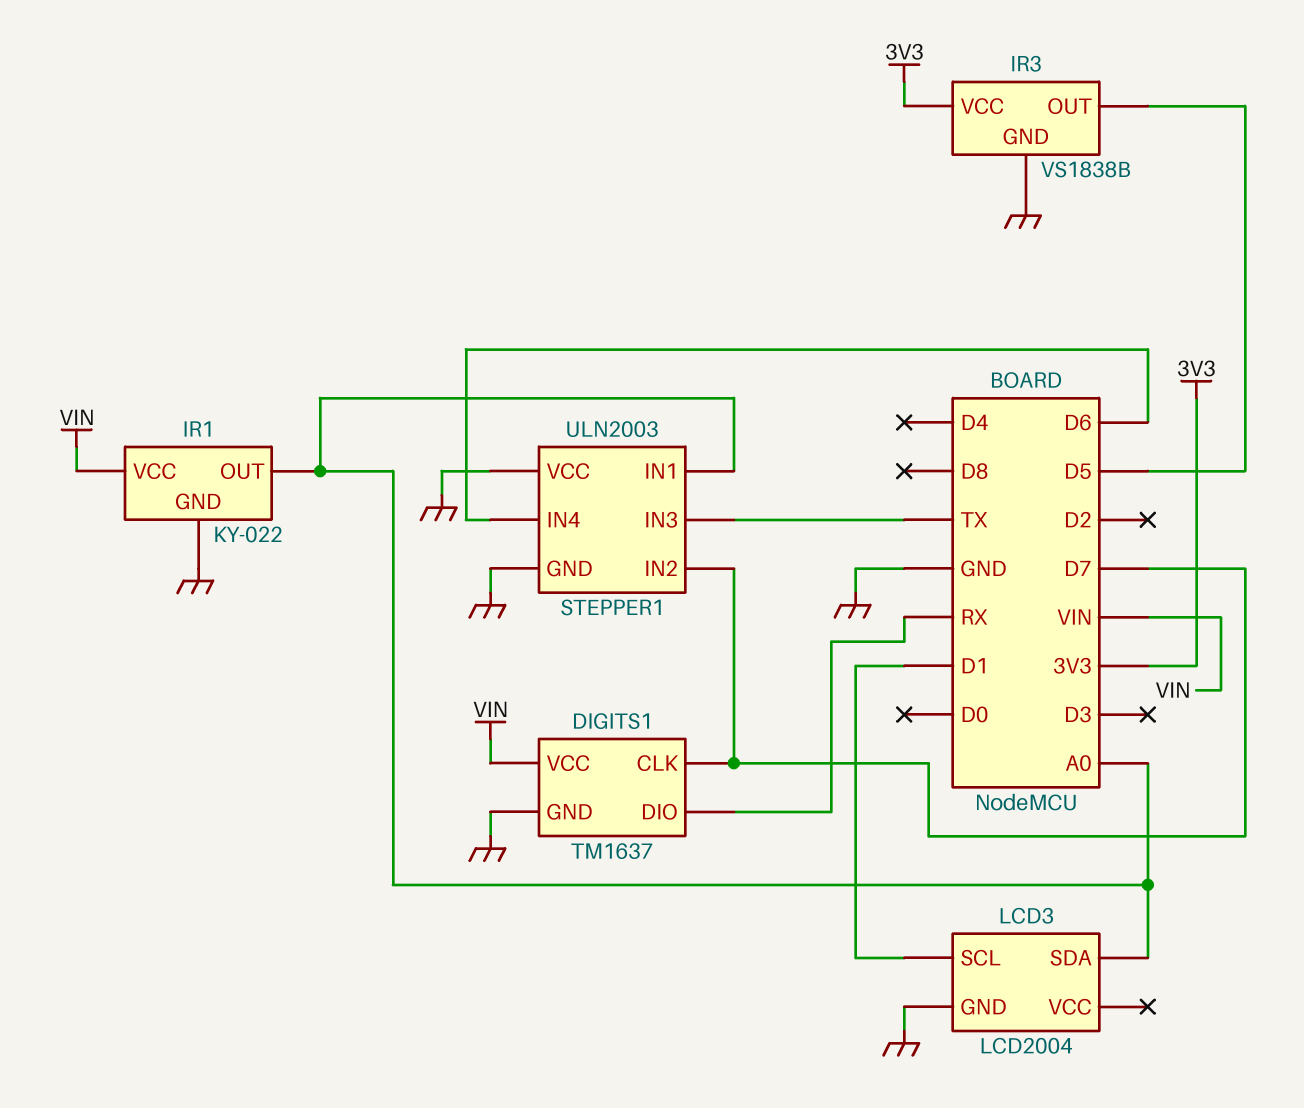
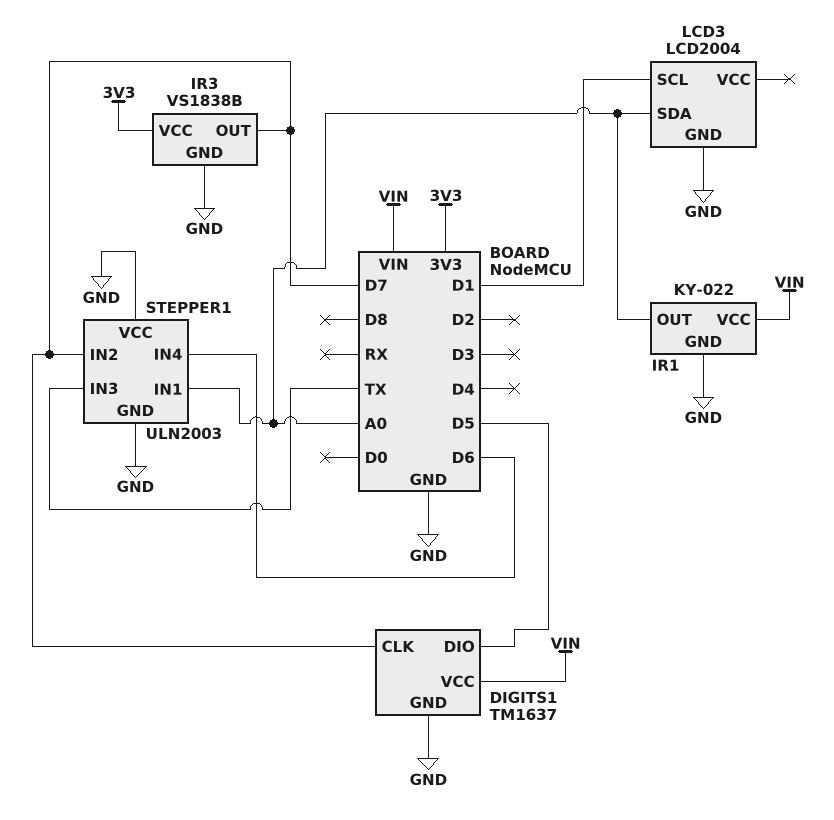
DIGITS1 pin DIO: RX -> D5
IR3 pin OUT: D5 -> D7

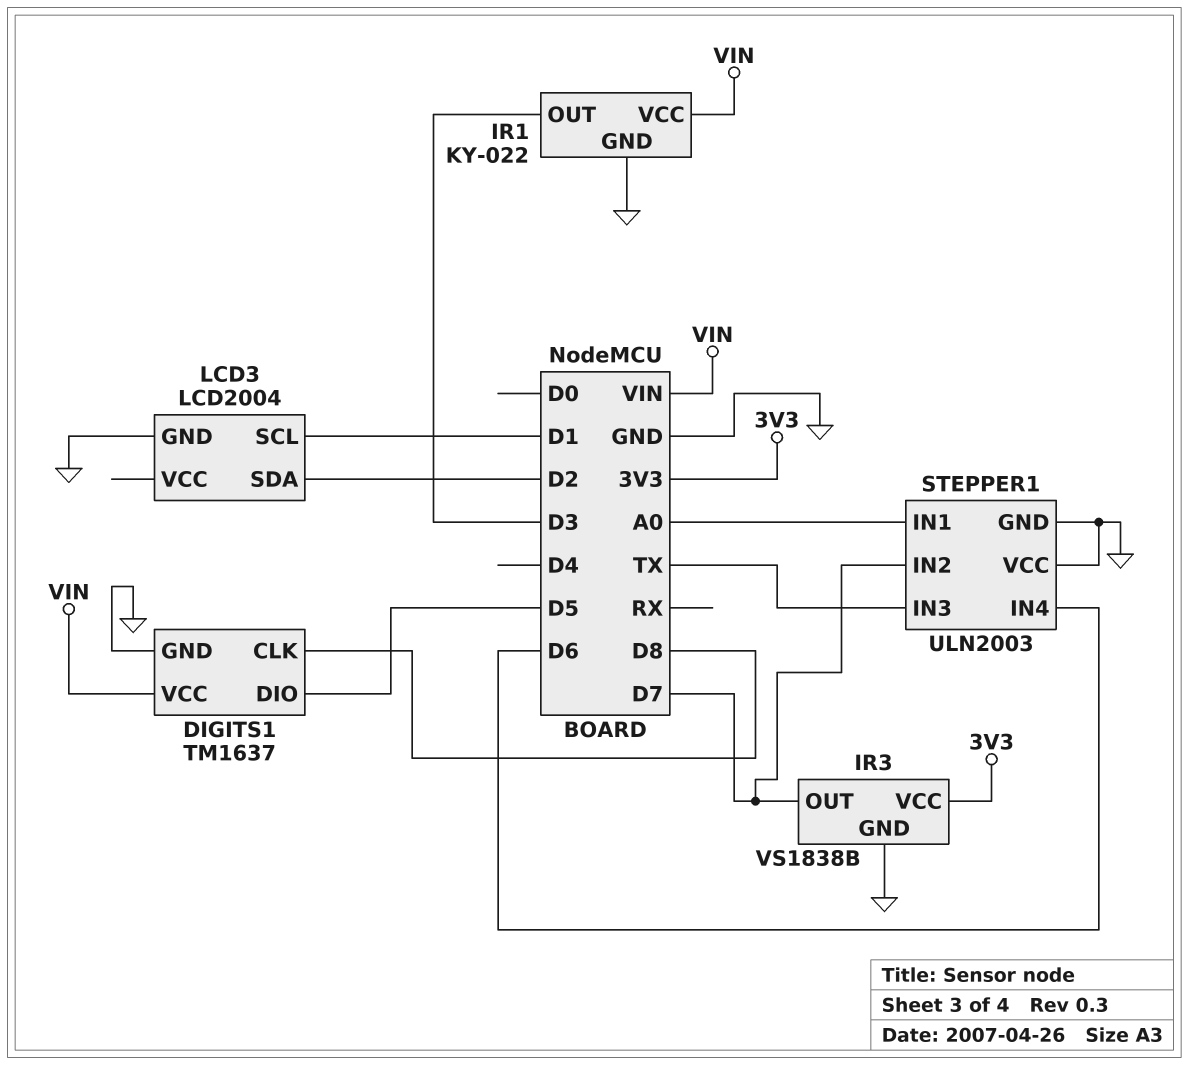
DIGITS1 pin CLK: D7 -> D8
IR1 pin OUT: A0 -> D3
LCD3 pin SDA: A0 -> D2

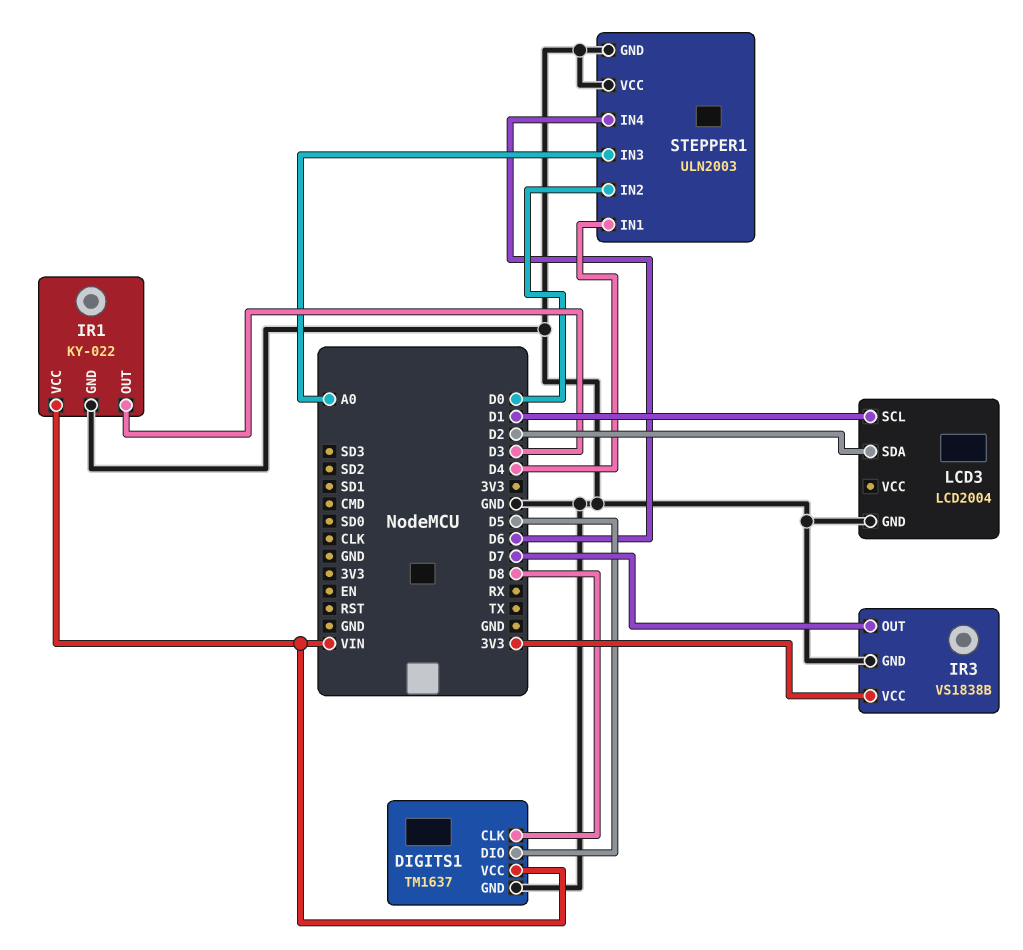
STEPPER1 pin IN1: A0 -> D4
STEPPER1 pin IN2: D7 -> D0
STEPPER1 pin IN3: TX -> A0

